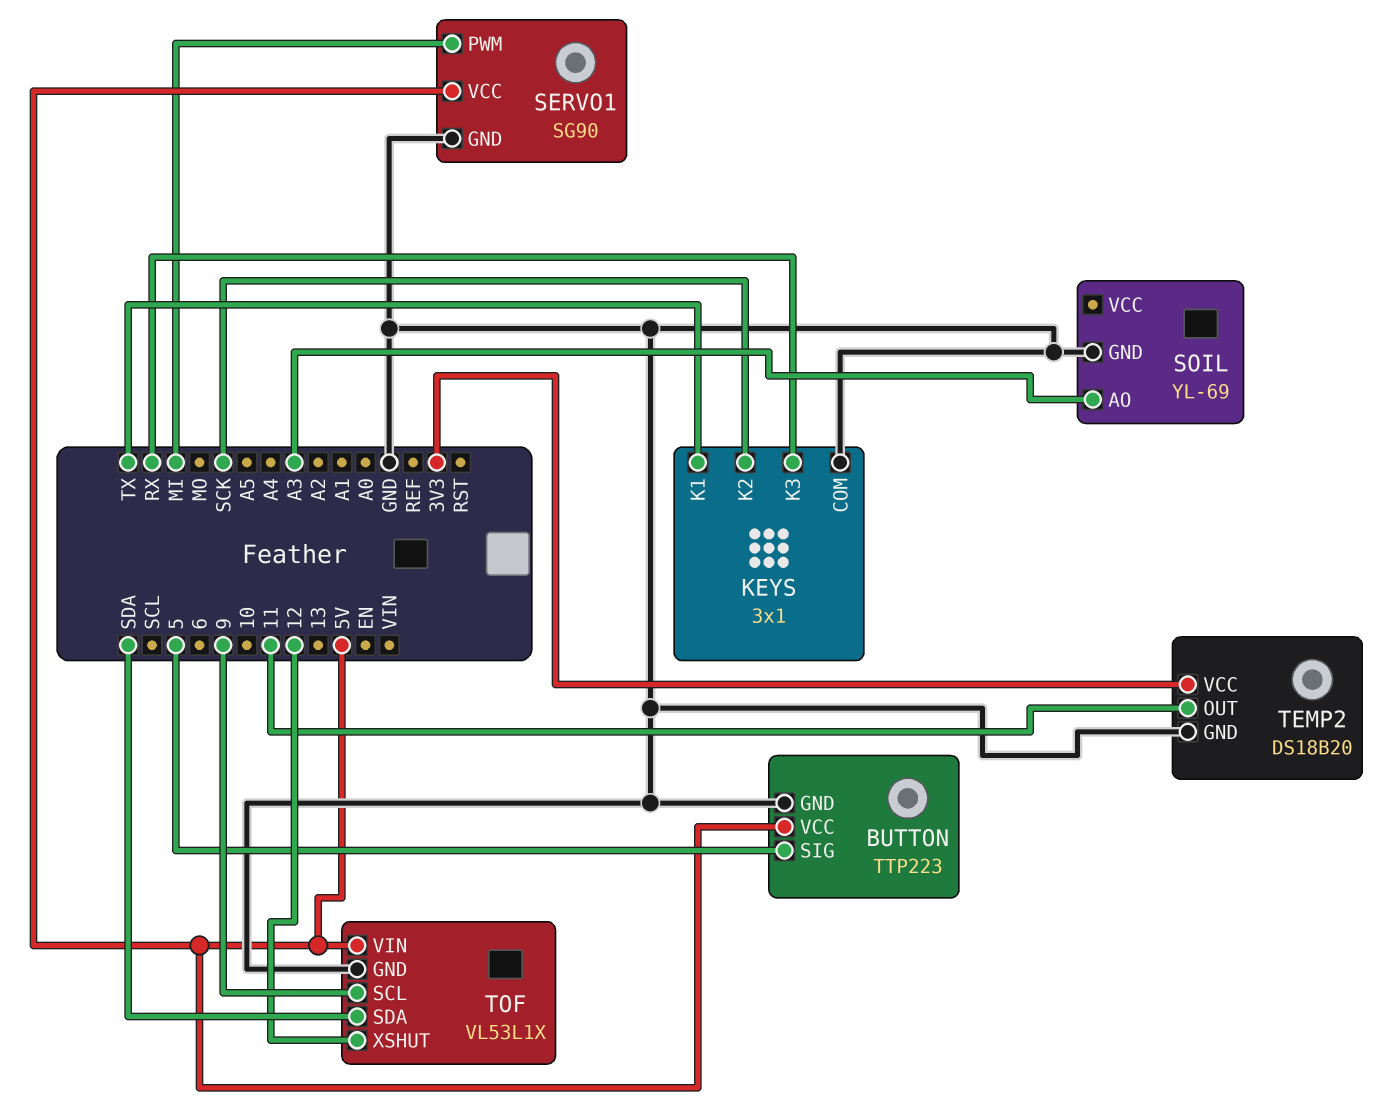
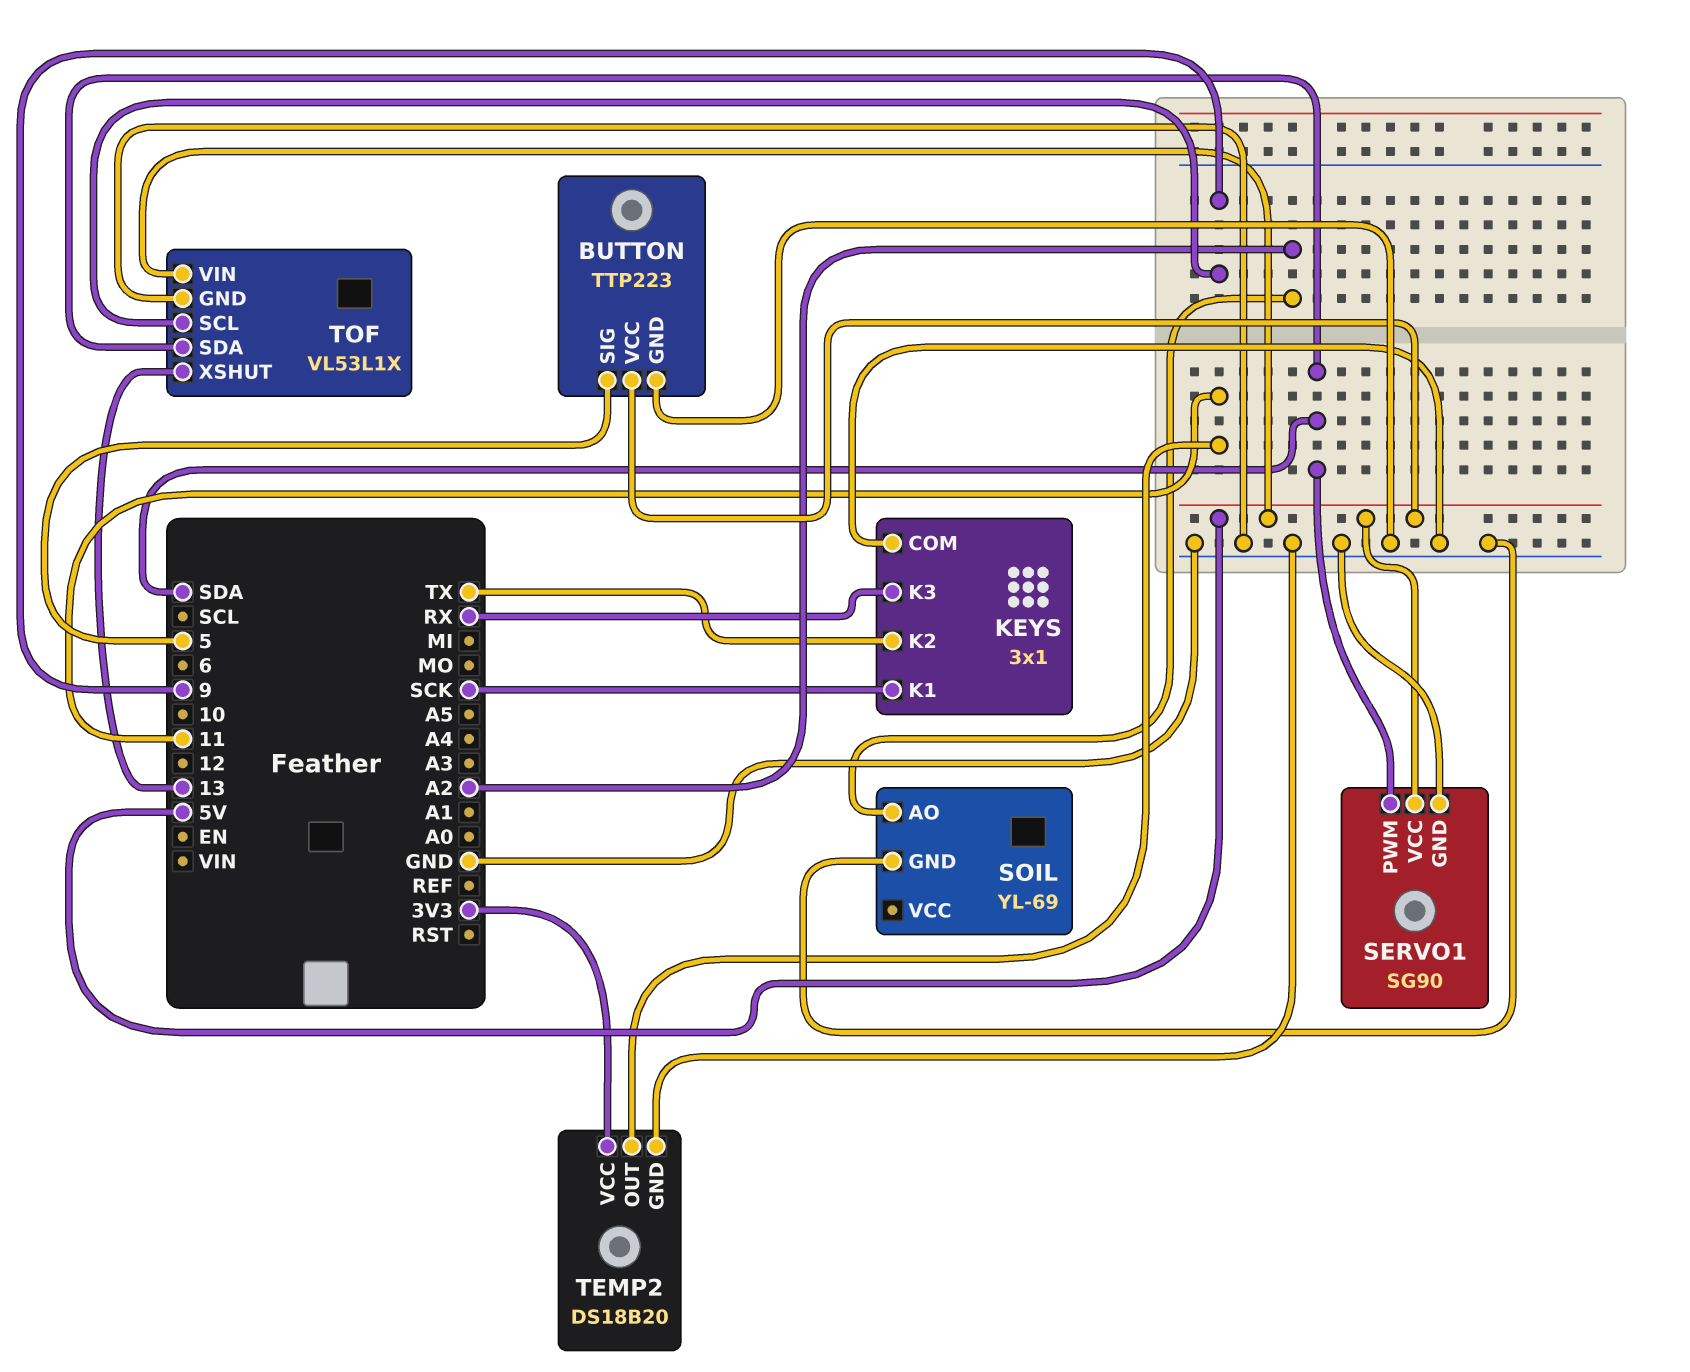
KEYS pin K1: TX -> SCK
KEYS pin K2: SCK -> TX
SERVO1 pin PWM: MI -> SDA
SOIL pin AO: A3 -> A2
TOF pin XSHUT: 12 -> 13

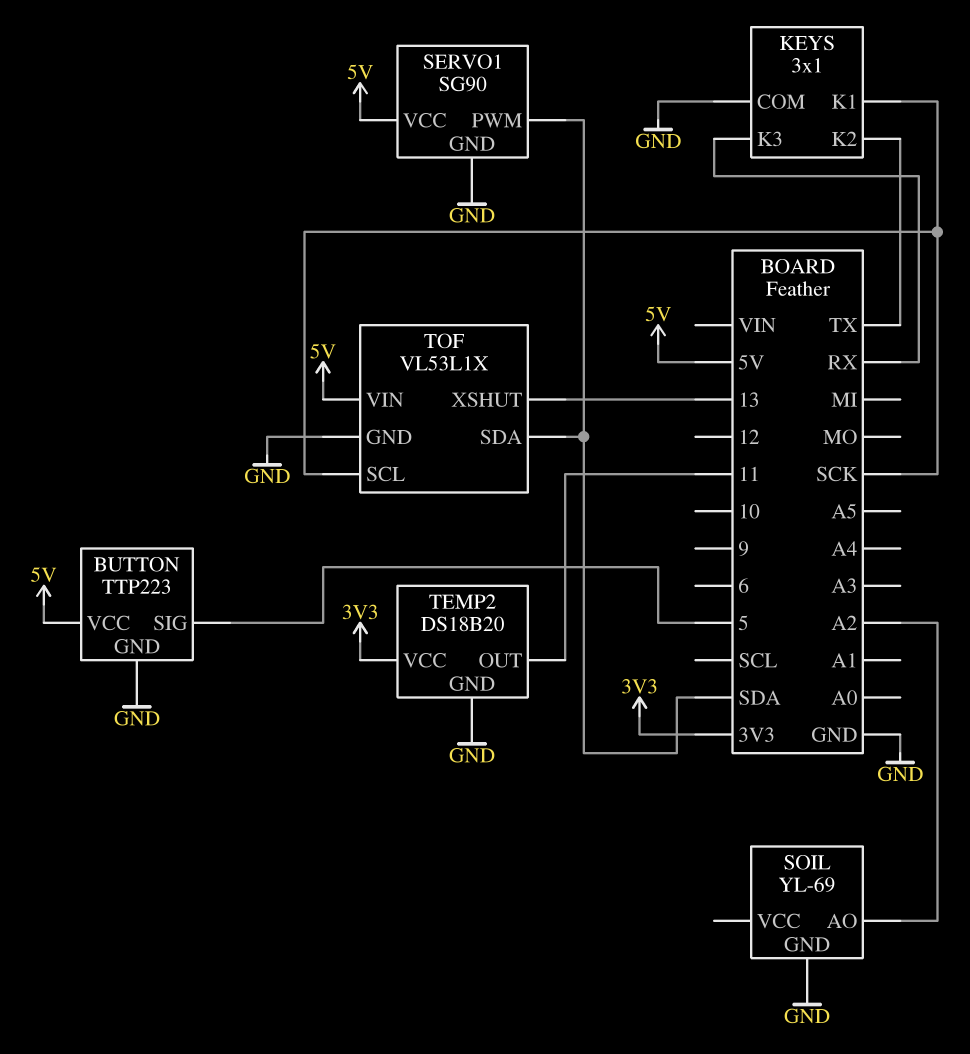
TOF pin SCL: 9 -> SCK

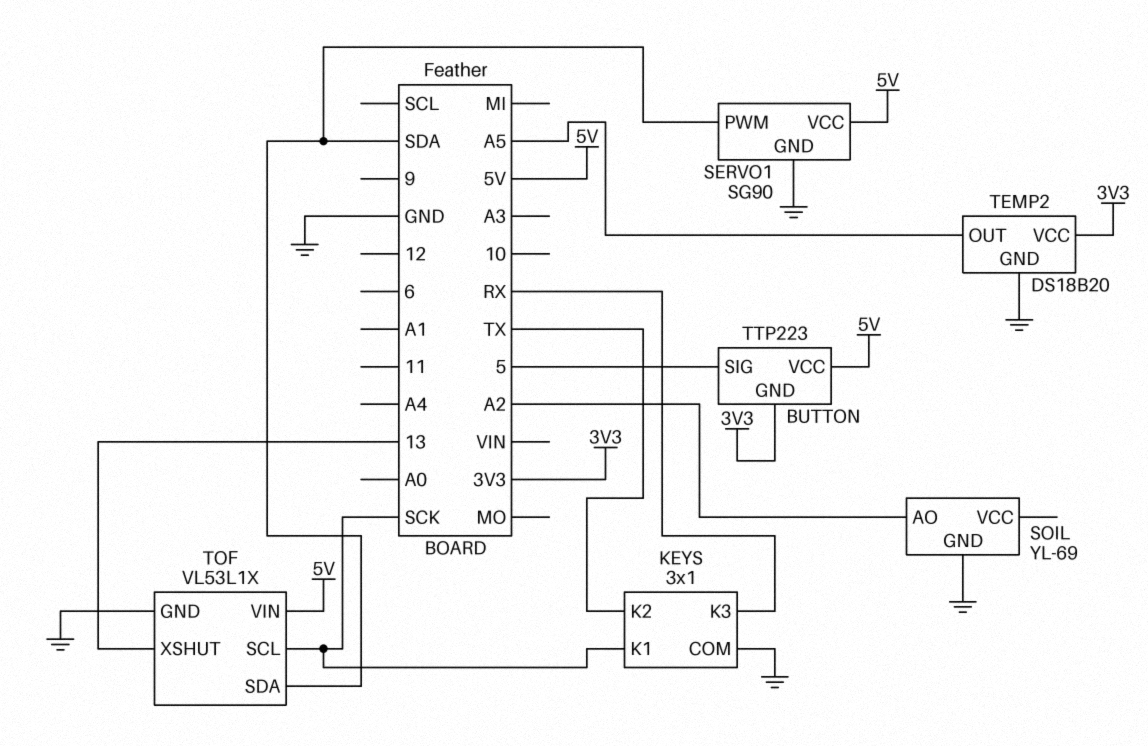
BUTTON pin GND: GND -> 3V3
TEMP2 pin OUT: 11 -> A5

